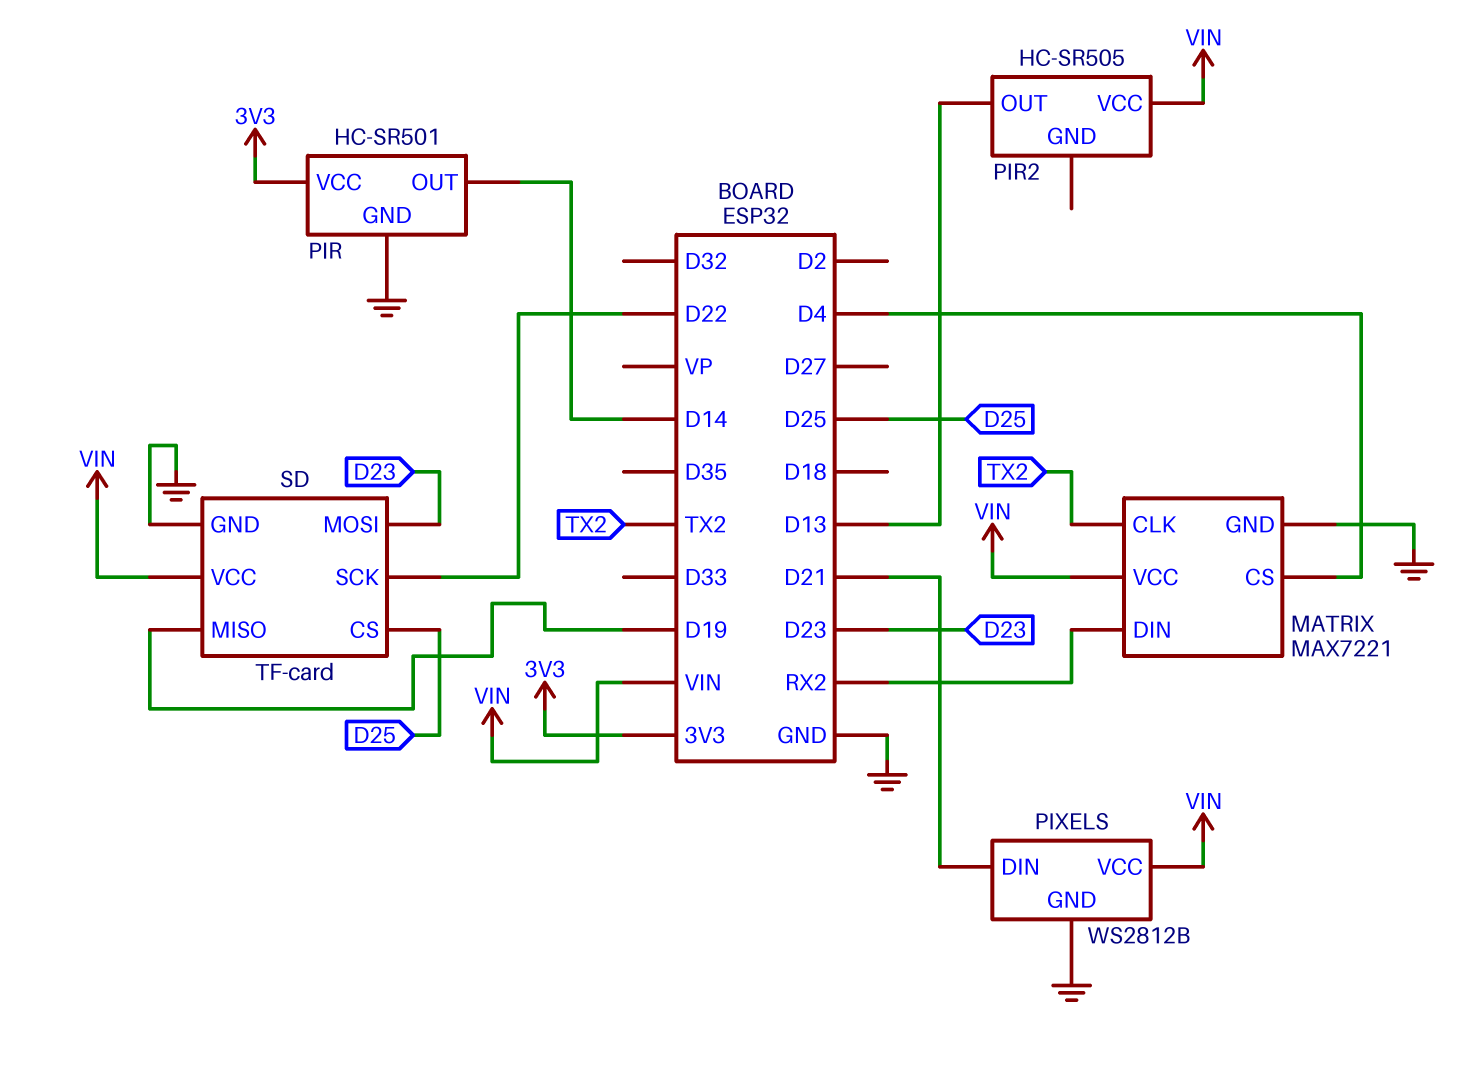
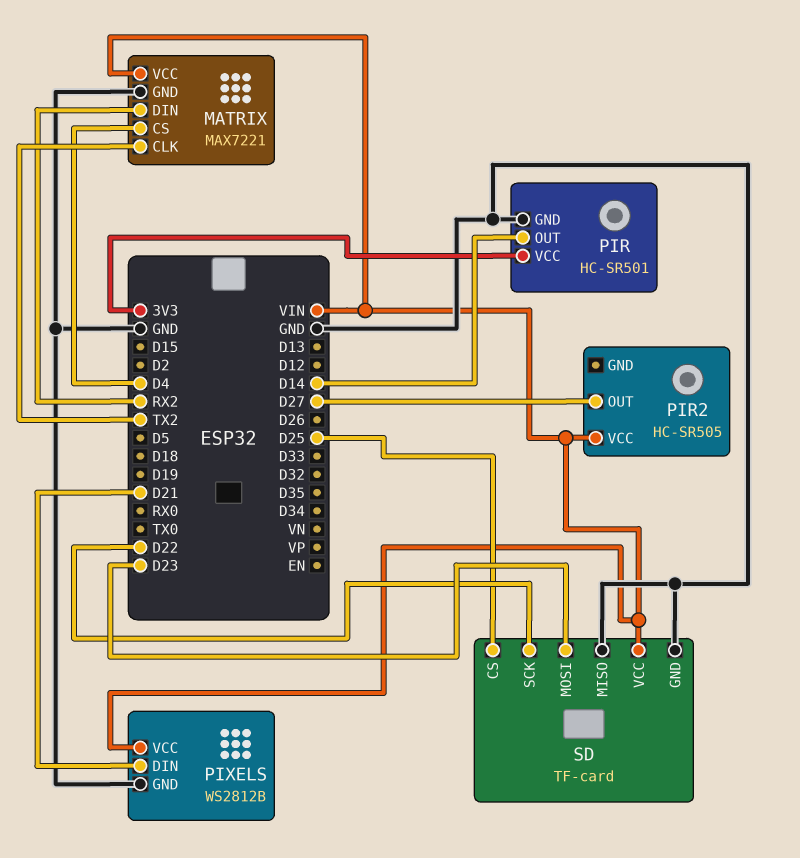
PIR2 pin OUT: D13 -> D27
SD pin MISO: D19 -> GND

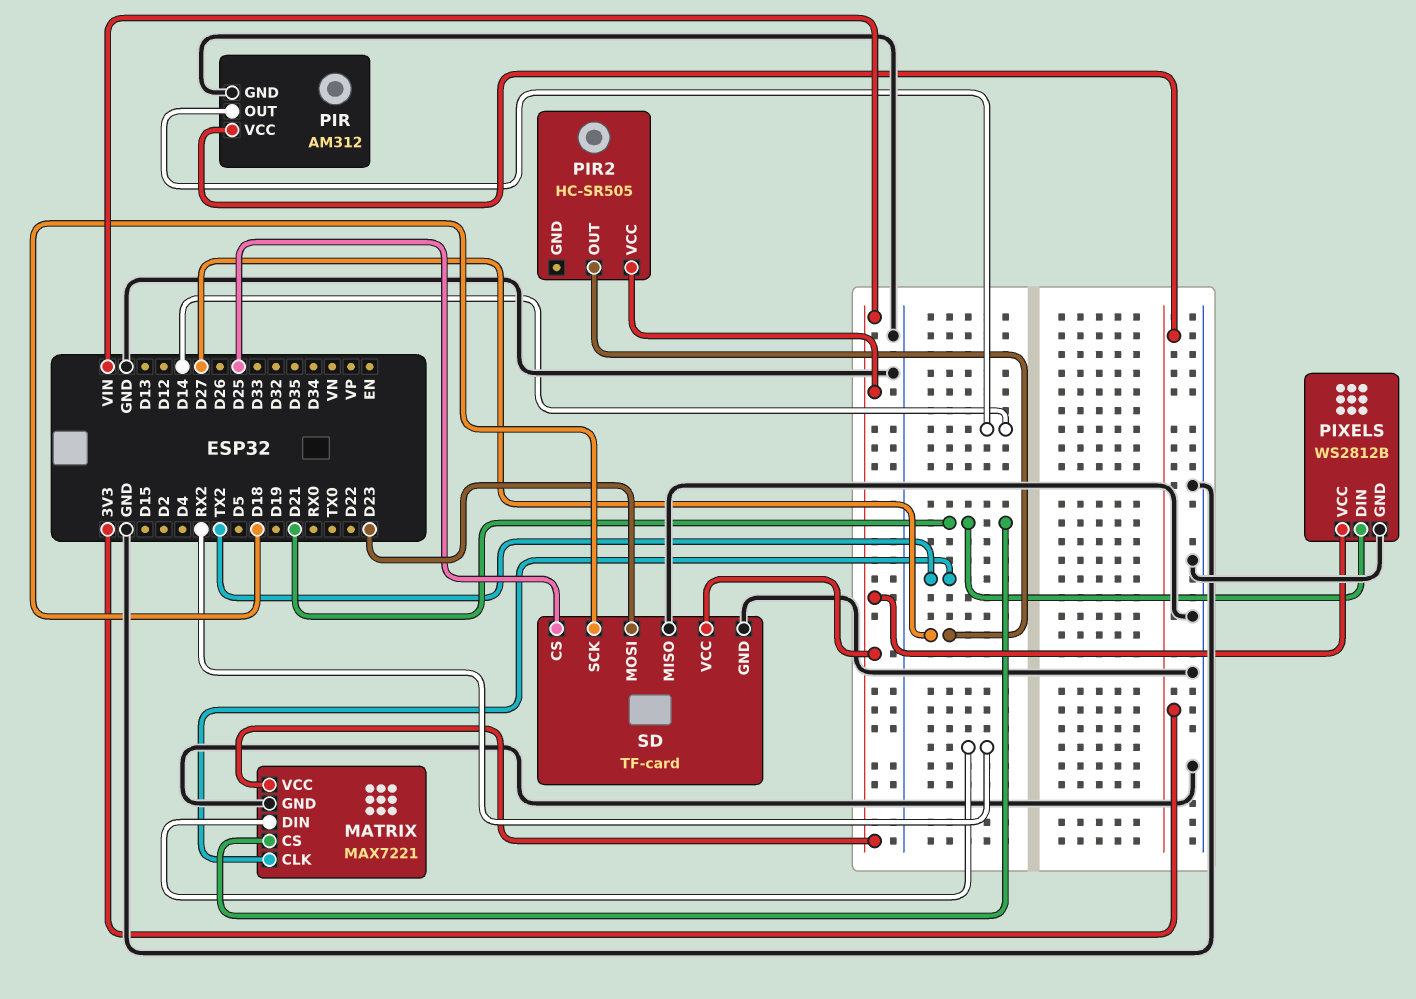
MATRIX pin CS: D4 -> D21
PIR: HC-SR501 -> AM312
SD pin SCK: D22 -> D18

